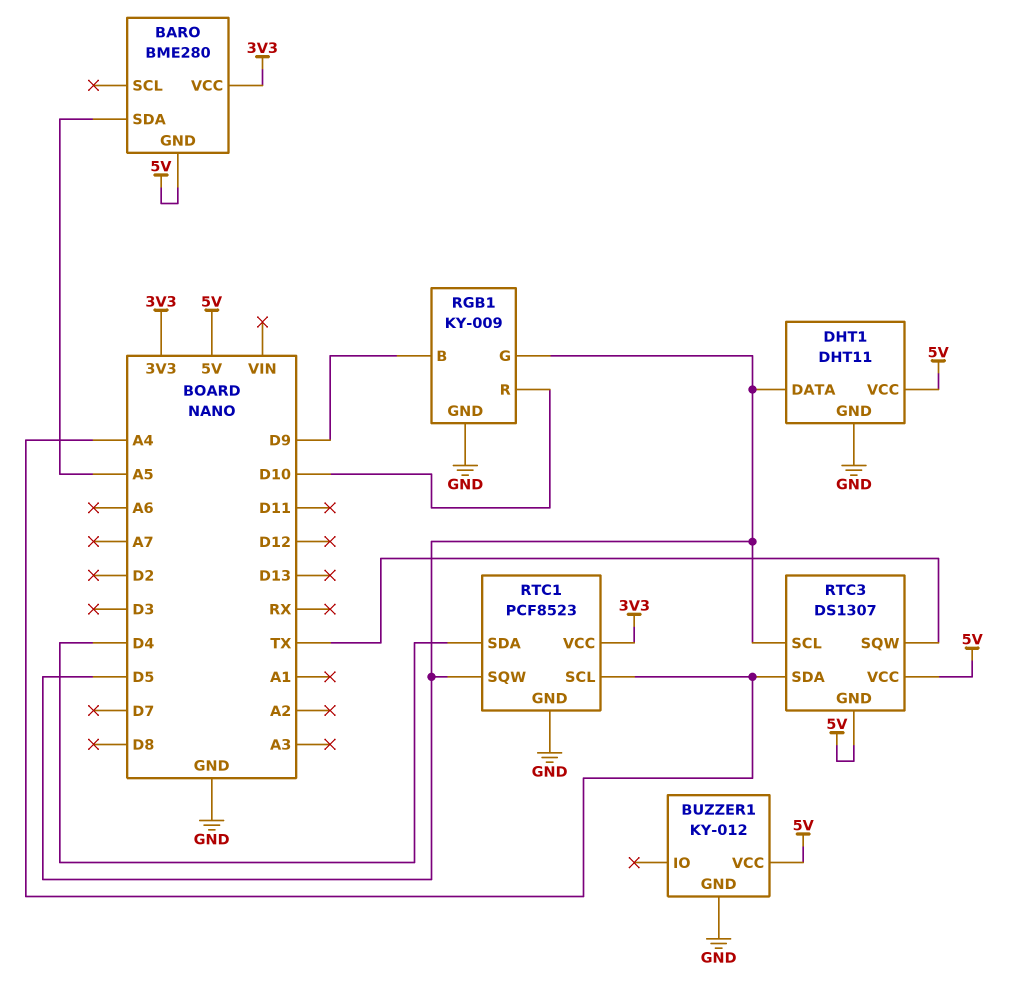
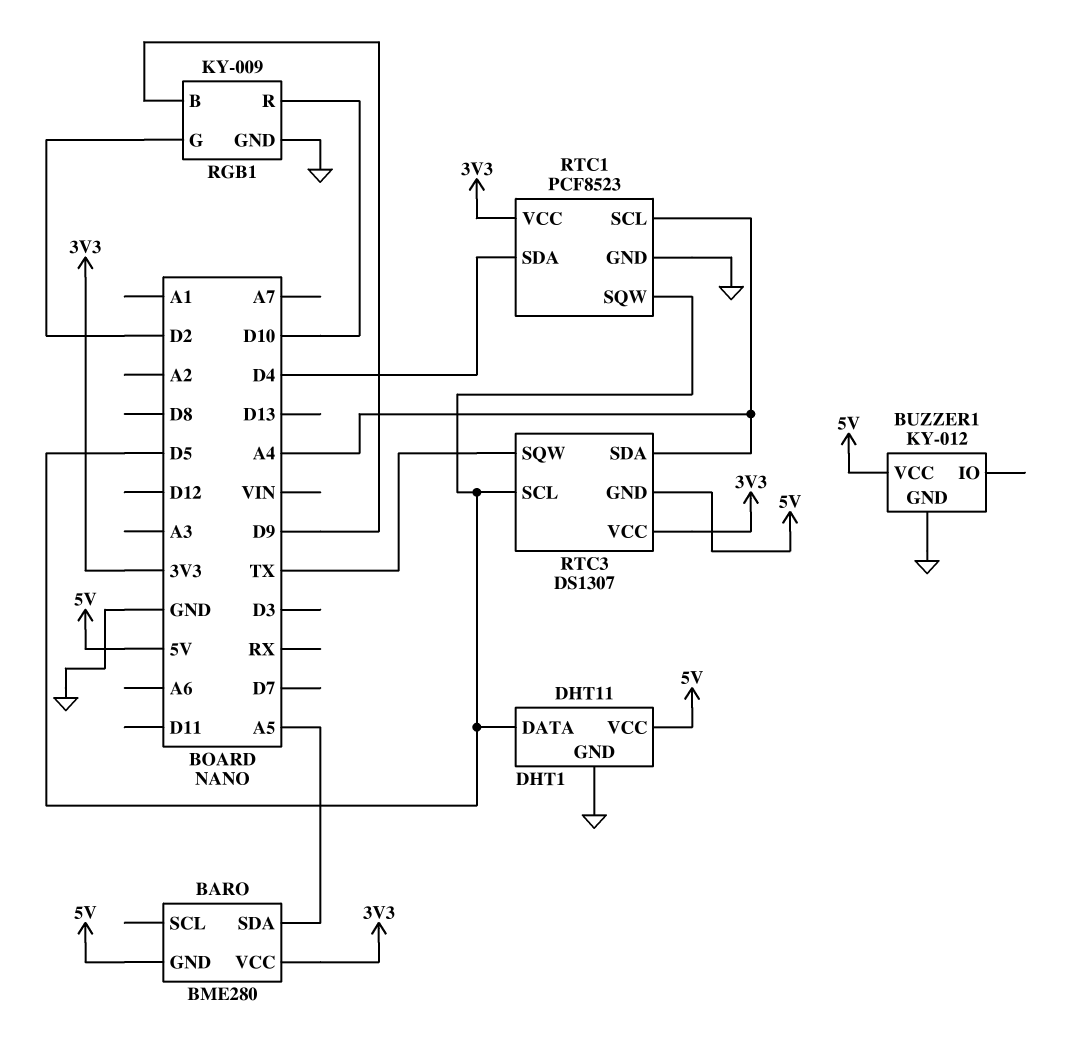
RGB1 pin G: D5 -> D2
RTC3 pin VCC: 5V -> 3V3

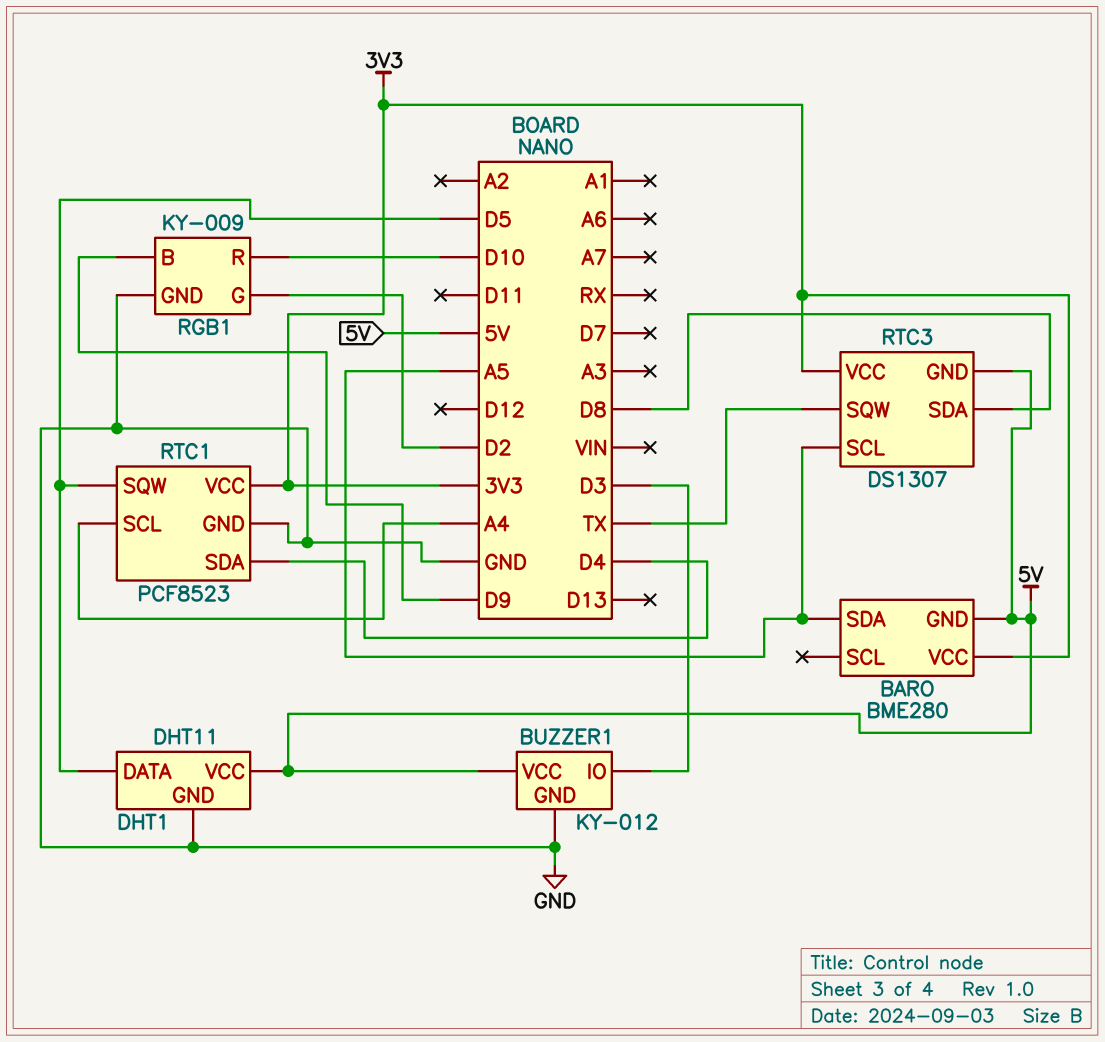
BUZZER1 pin IO: none -> D3
RTC3 pin SCL: D5 -> A5
RTC3 pin SDA: A4 -> D8

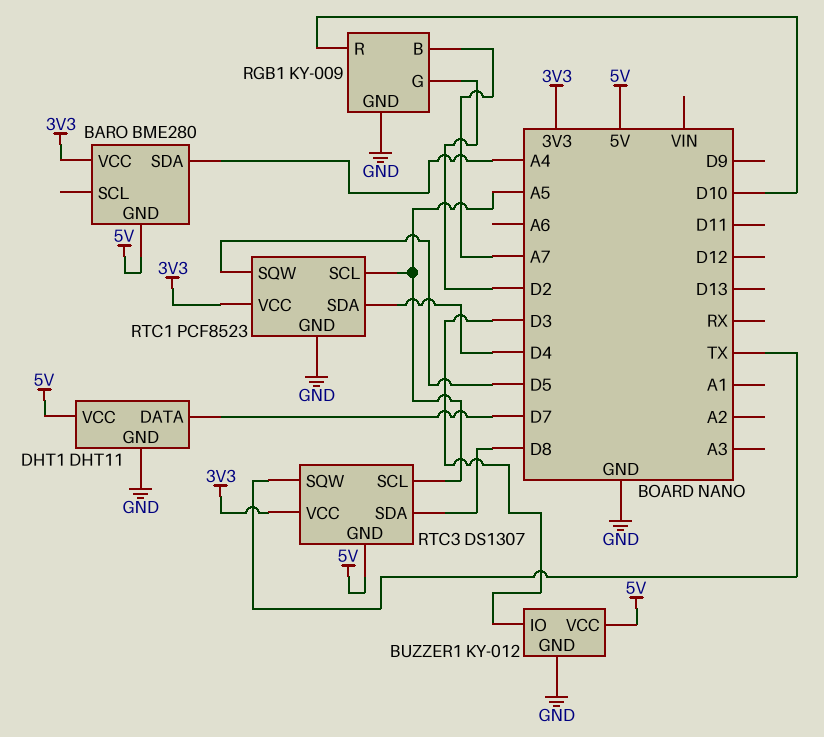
BARO pin SDA: A5 -> A4
DHT1 pin DATA: D5 -> D7
RGB1 pin B: D9 -> A7
RTC1 pin SCL: A4 -> A5

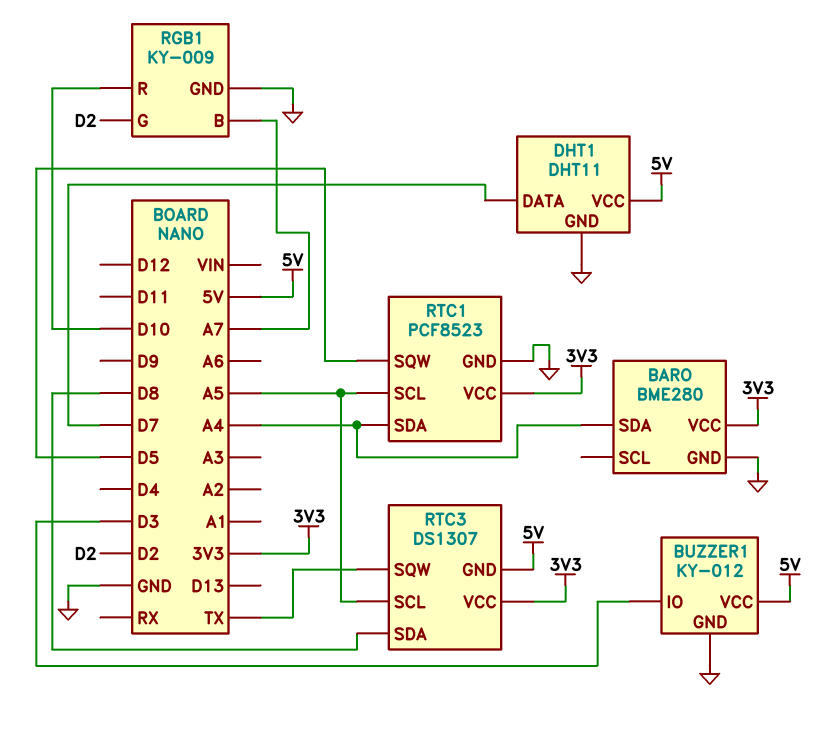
BARO pin GND: 5V -> GND
RTC1 pin SDA: D4 -> A4

